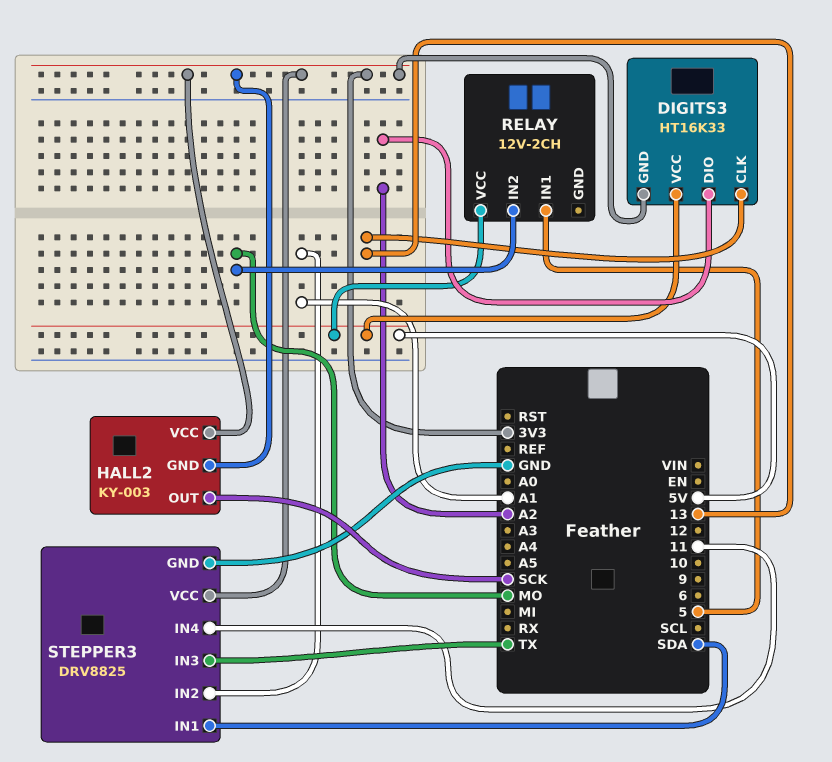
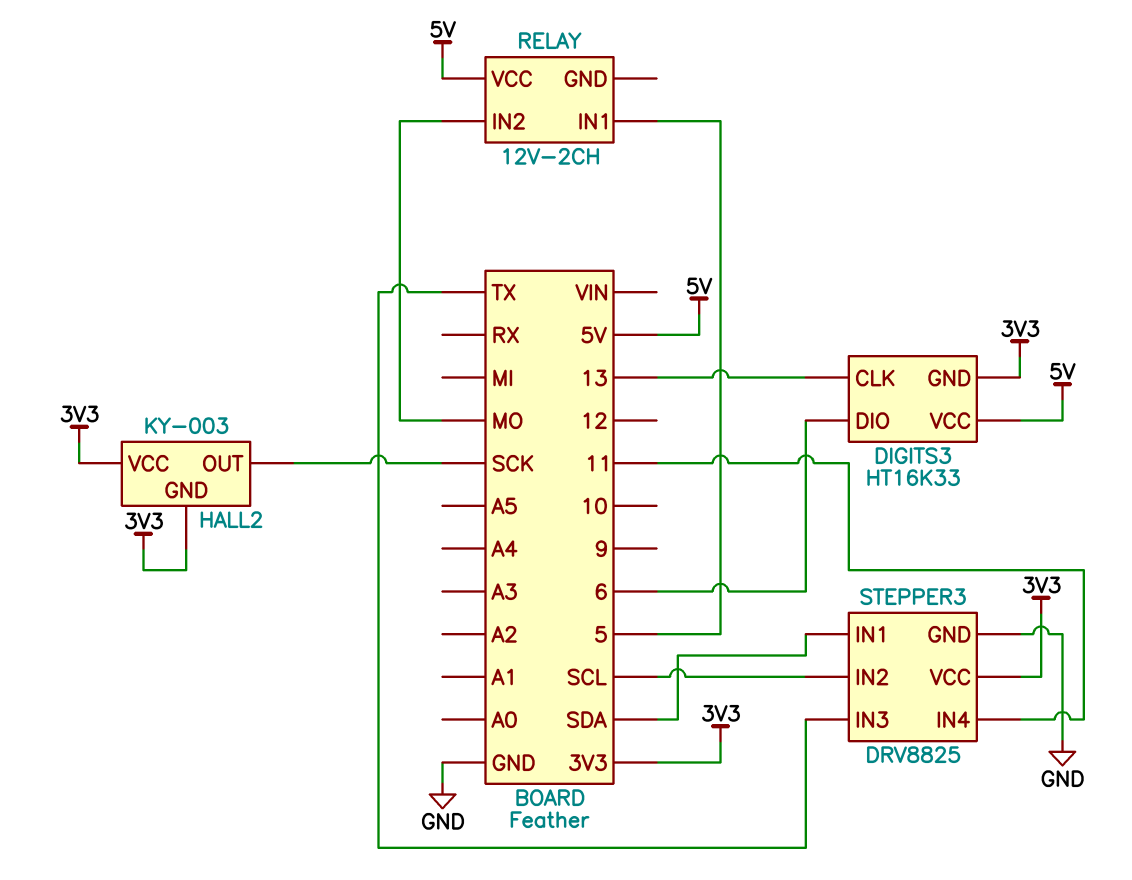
DIGITS3 pin DIO: A2 -> 6
STEPPER3 pin IN2: A1 -> SCL

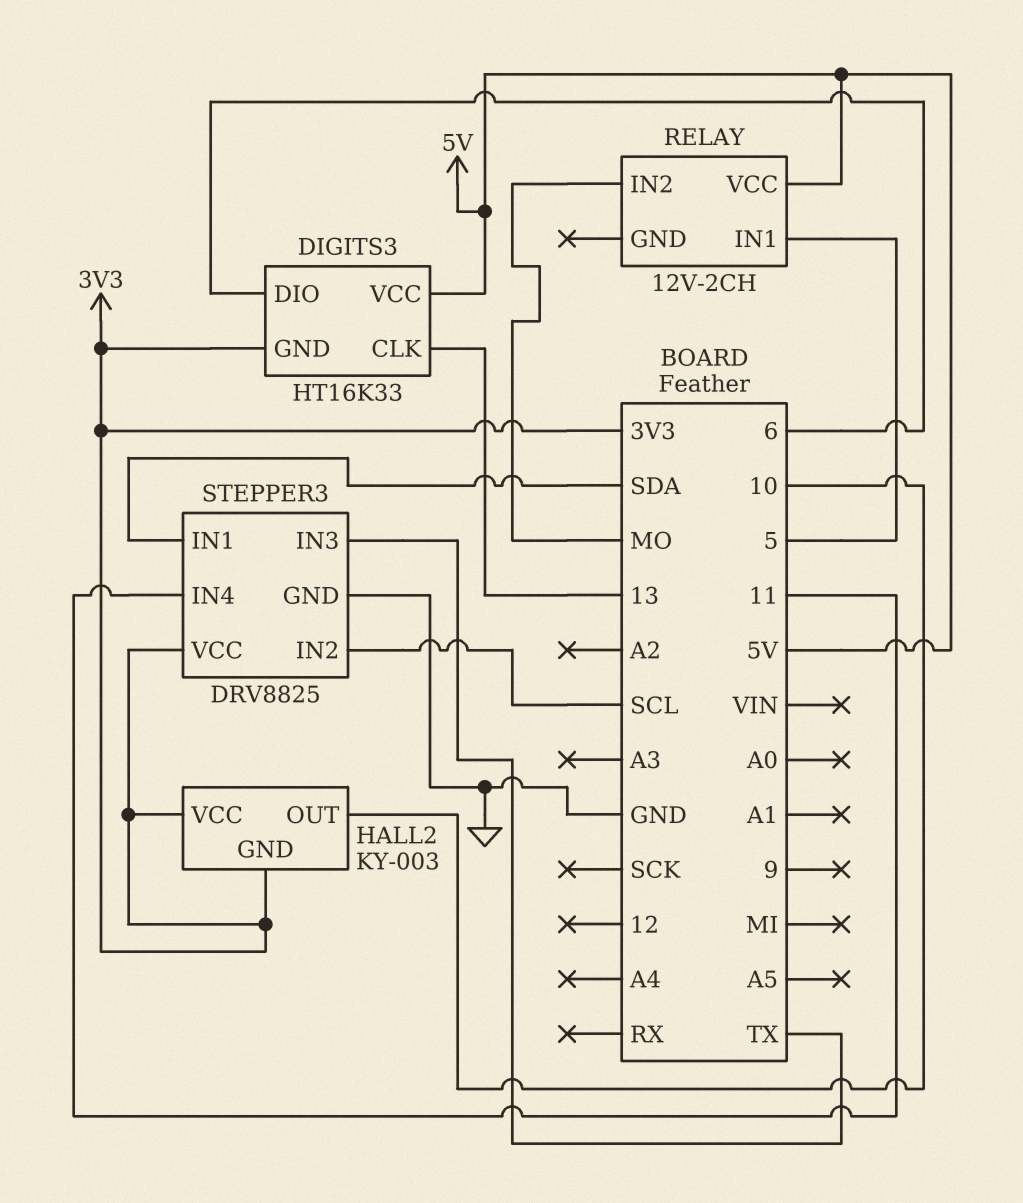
HALL2 pin OUT: SCK -> 10

